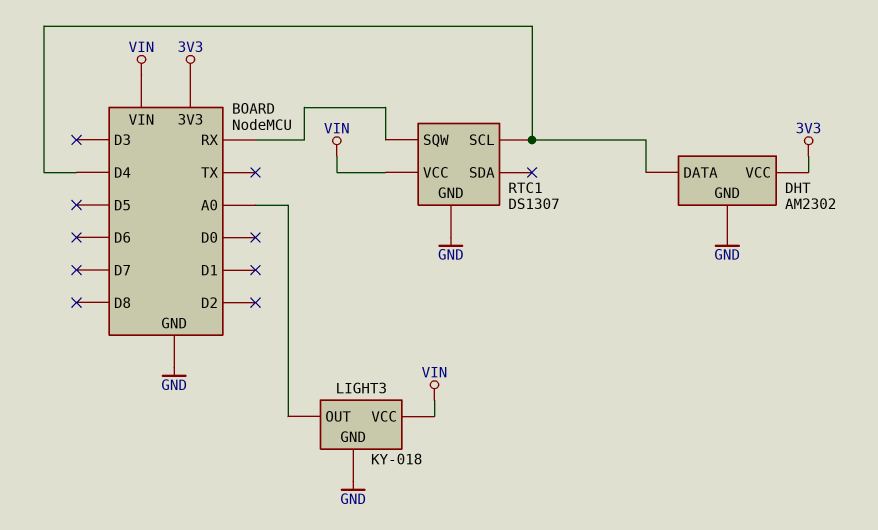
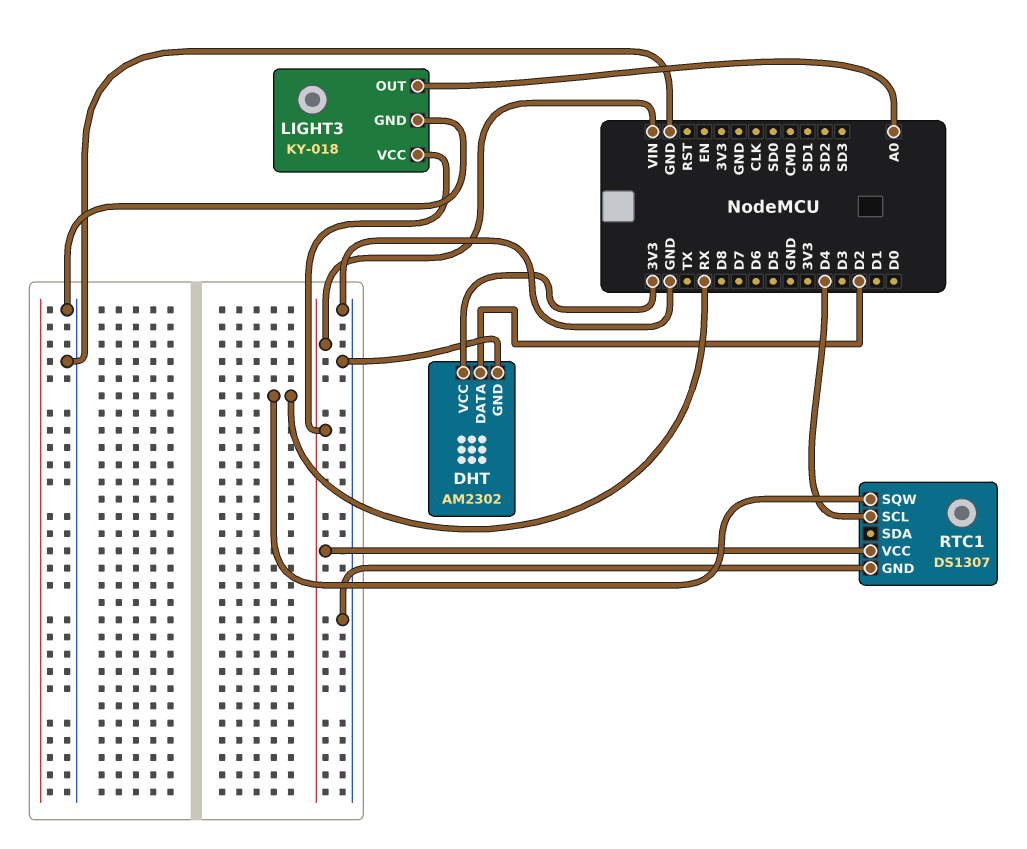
DHT pin DATA: D4 -> D2

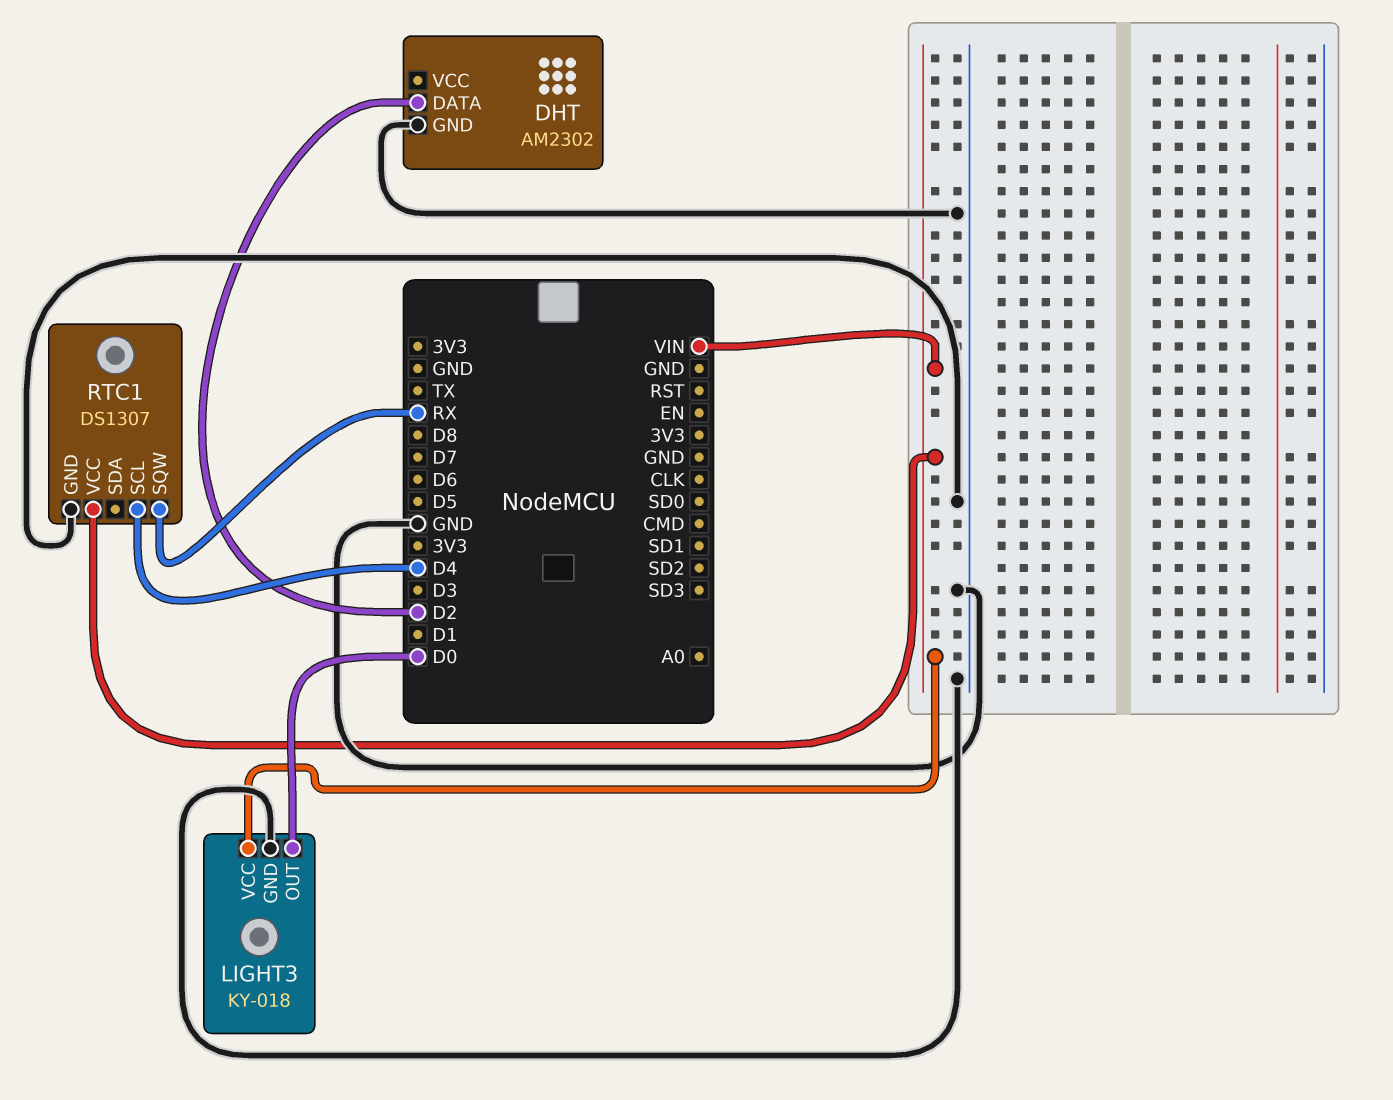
DHT pin VCC: 3V3 -> none
LIGHT3 pin OUT: A0 -> D0

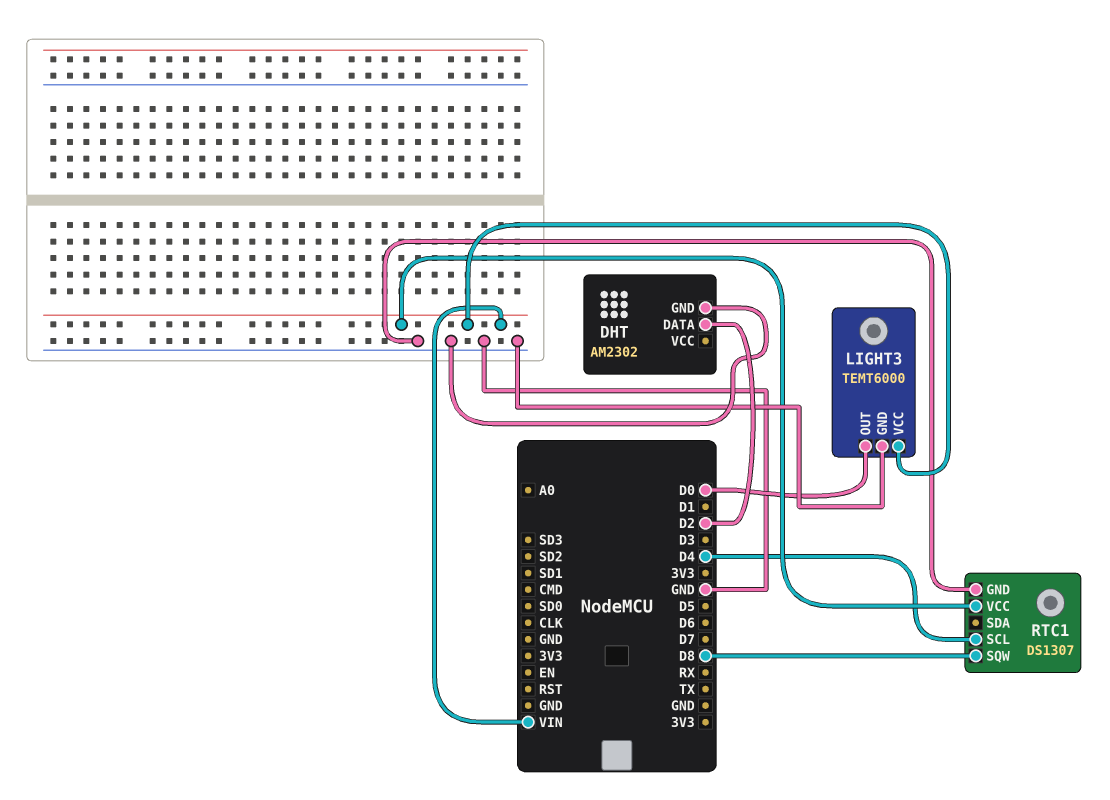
LIGHT3: KY-018 -> TEMT6000
RTC1 pin SQW: RX -> D8

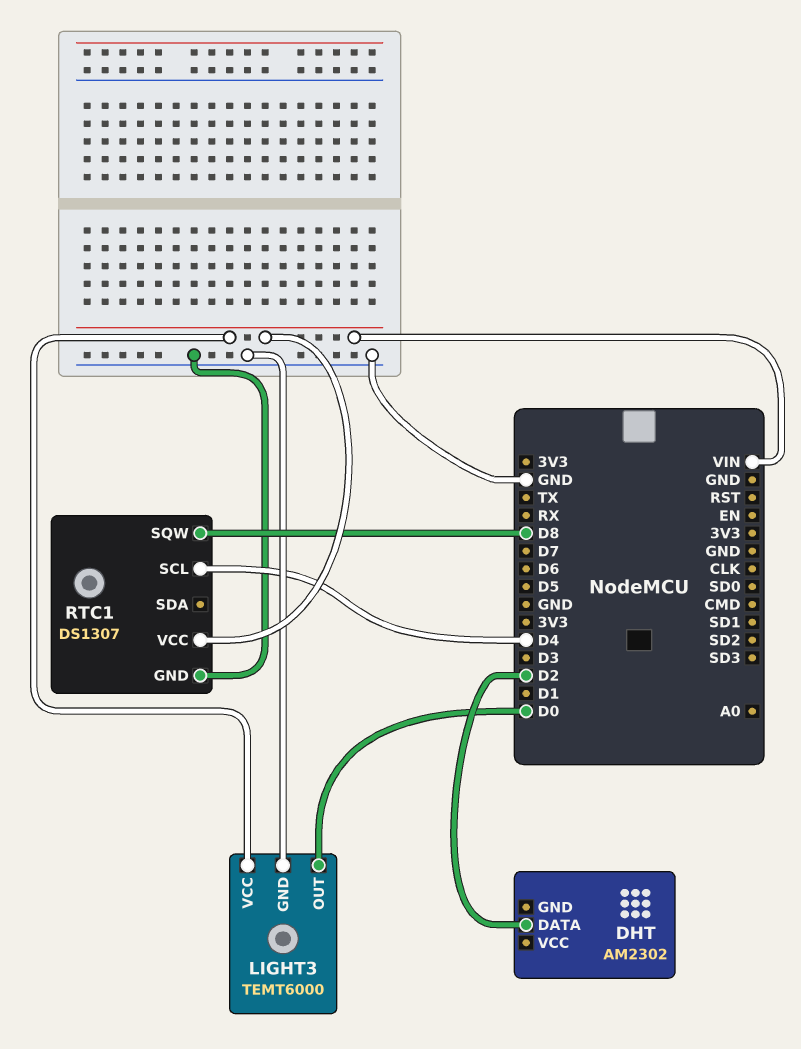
DHT pin GND: GND -> none

